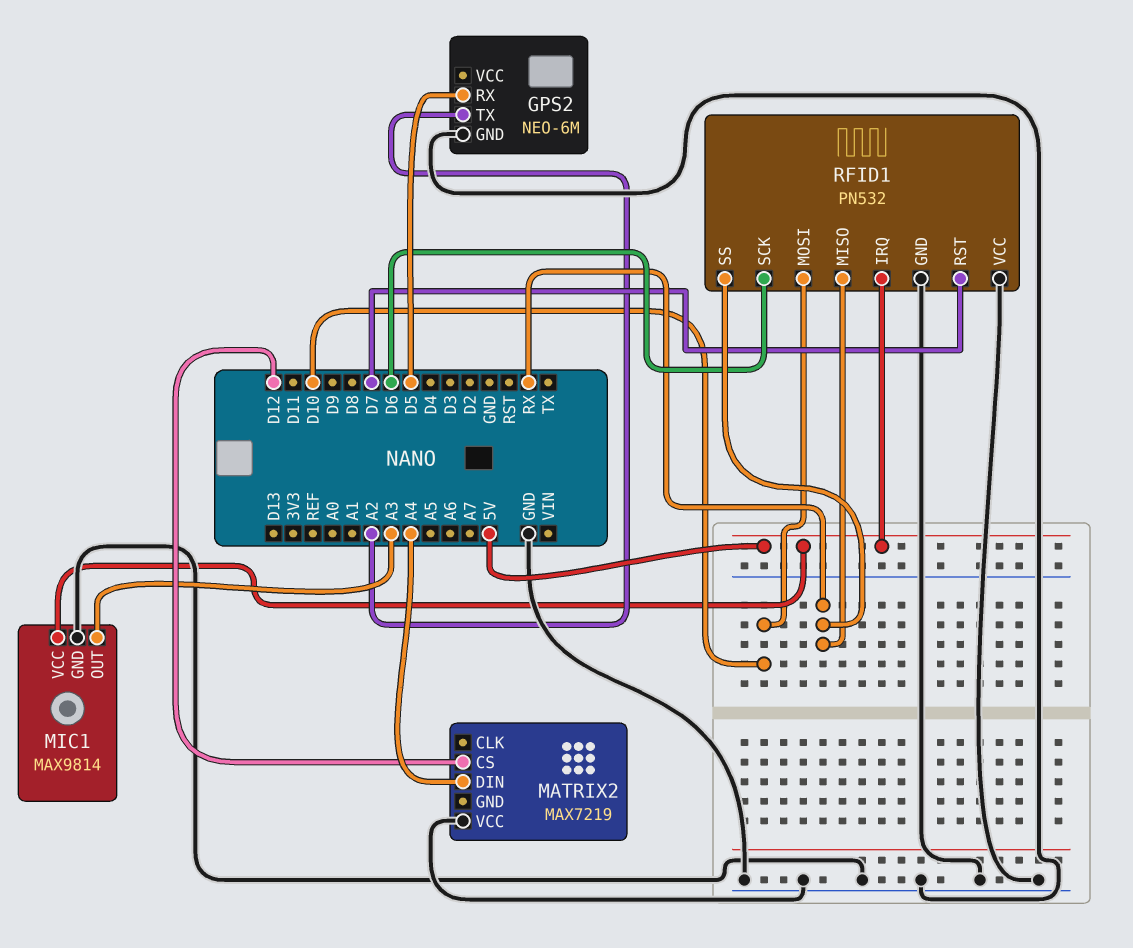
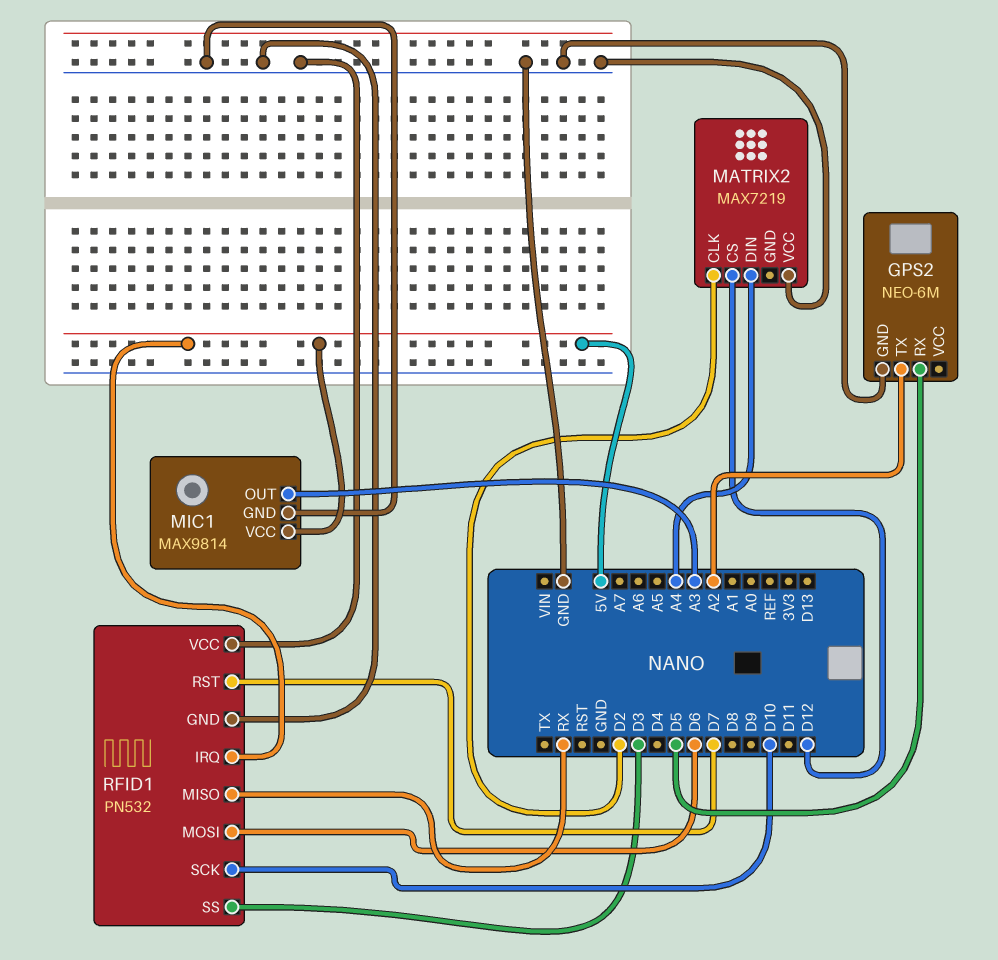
MATRIX2 pin CLK: none -> D2
RFID1 pin MOSI: D10 -> D6
RFID1 pin SCK: D6 -> D10
RFID1 pin SS: RX -> D3

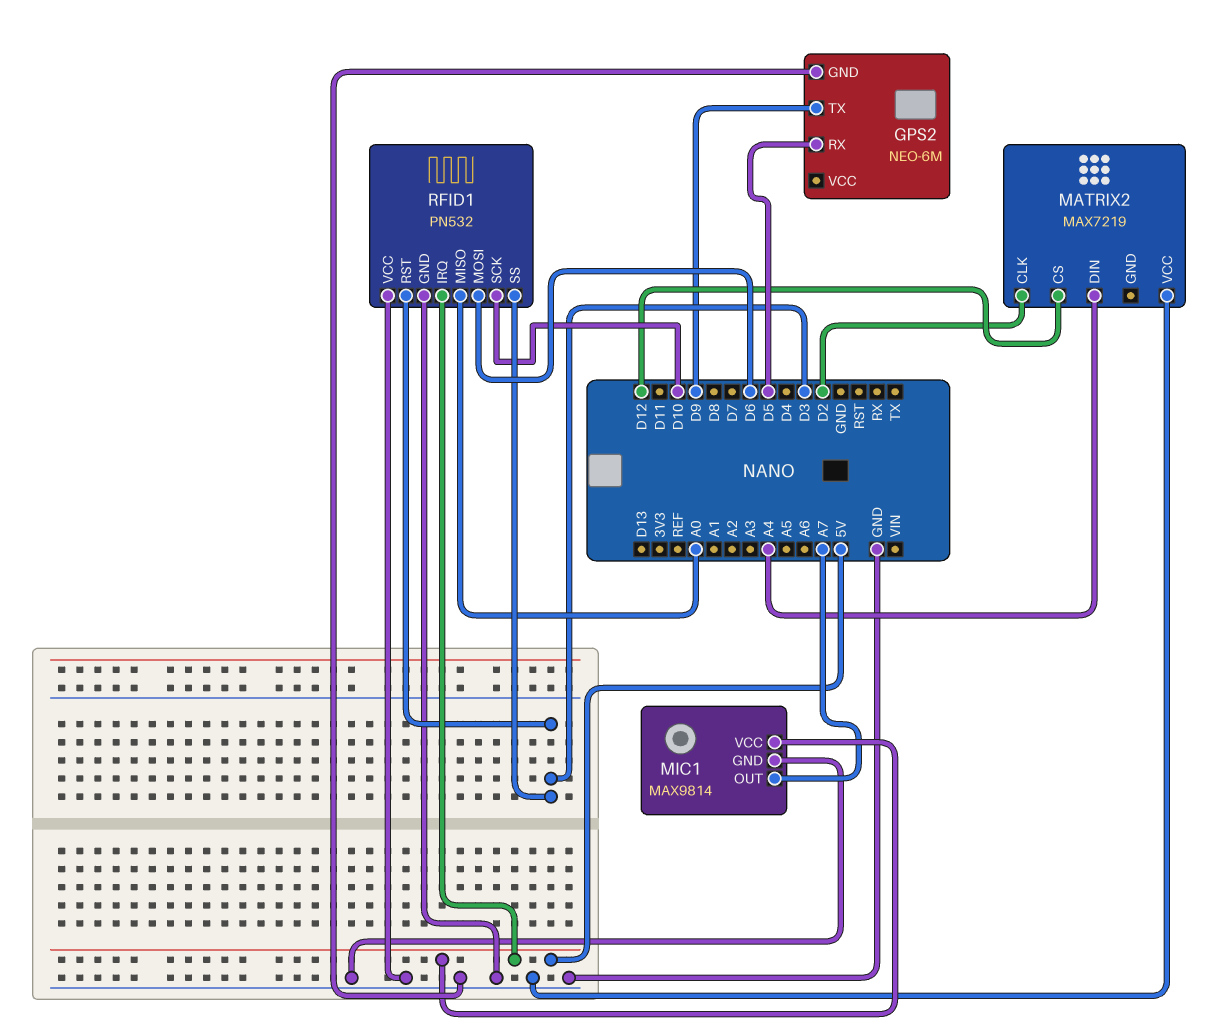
GPS2 pin TX: A2 -> D9
MIC1 pin OUT: A3 -> A7
RFID1 pin MISO: RX -> A0
RFID1 pin RST: D7 -> D3

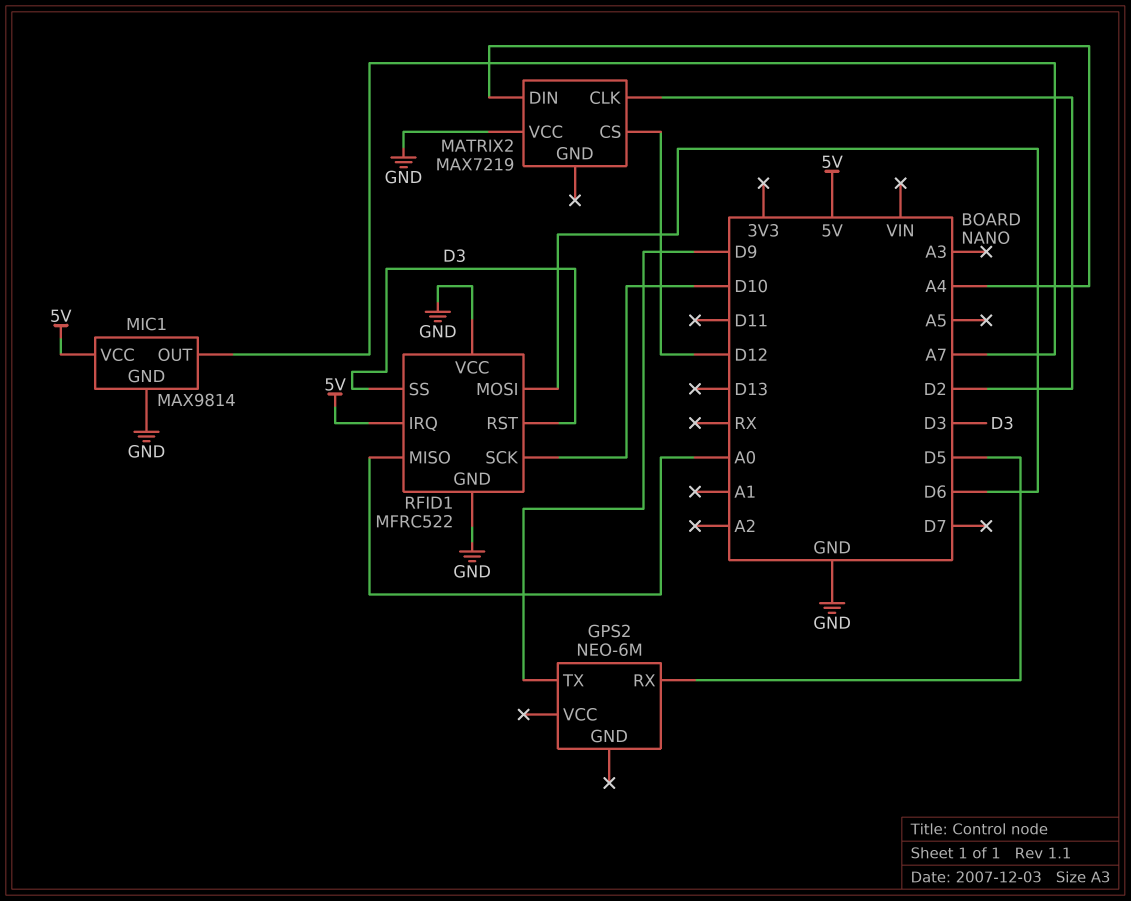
GPS2 pin GND: GND -> none
RFID1: PN532 -> MFRC522

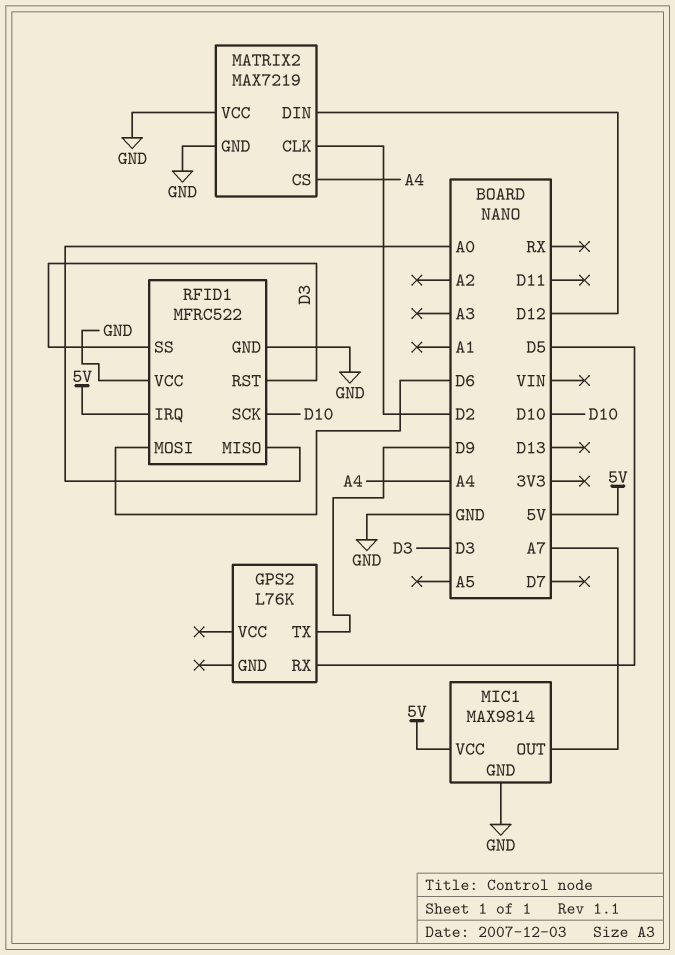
GPS2: NEO-6M -> L76K
MATRIX2 pin CS: D12 -> A4
MATRIX2 pin DIN: A4 -> D12
MATRIX2 pin GND: none -> GND

